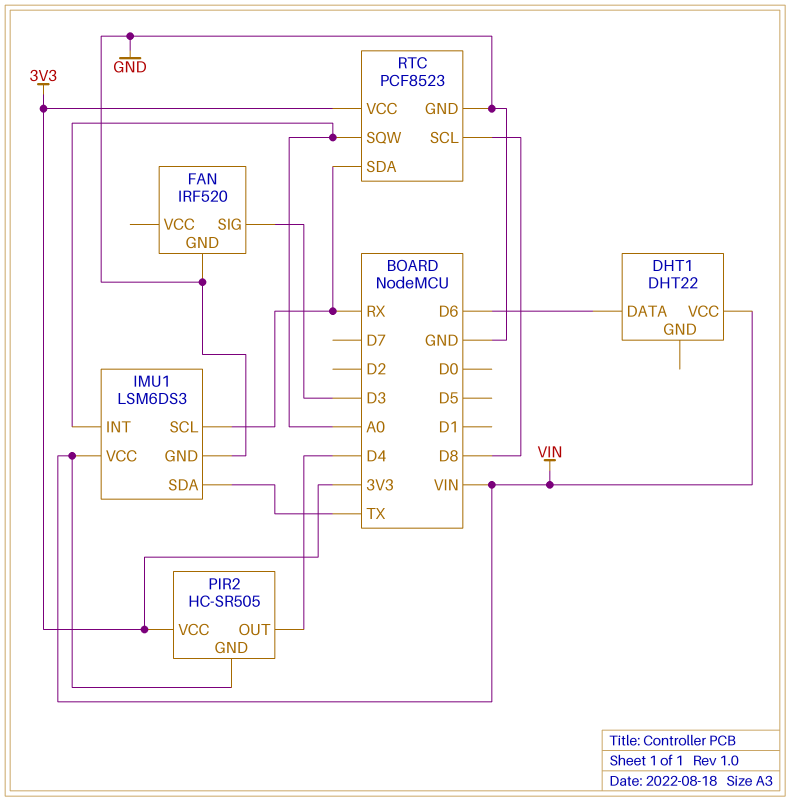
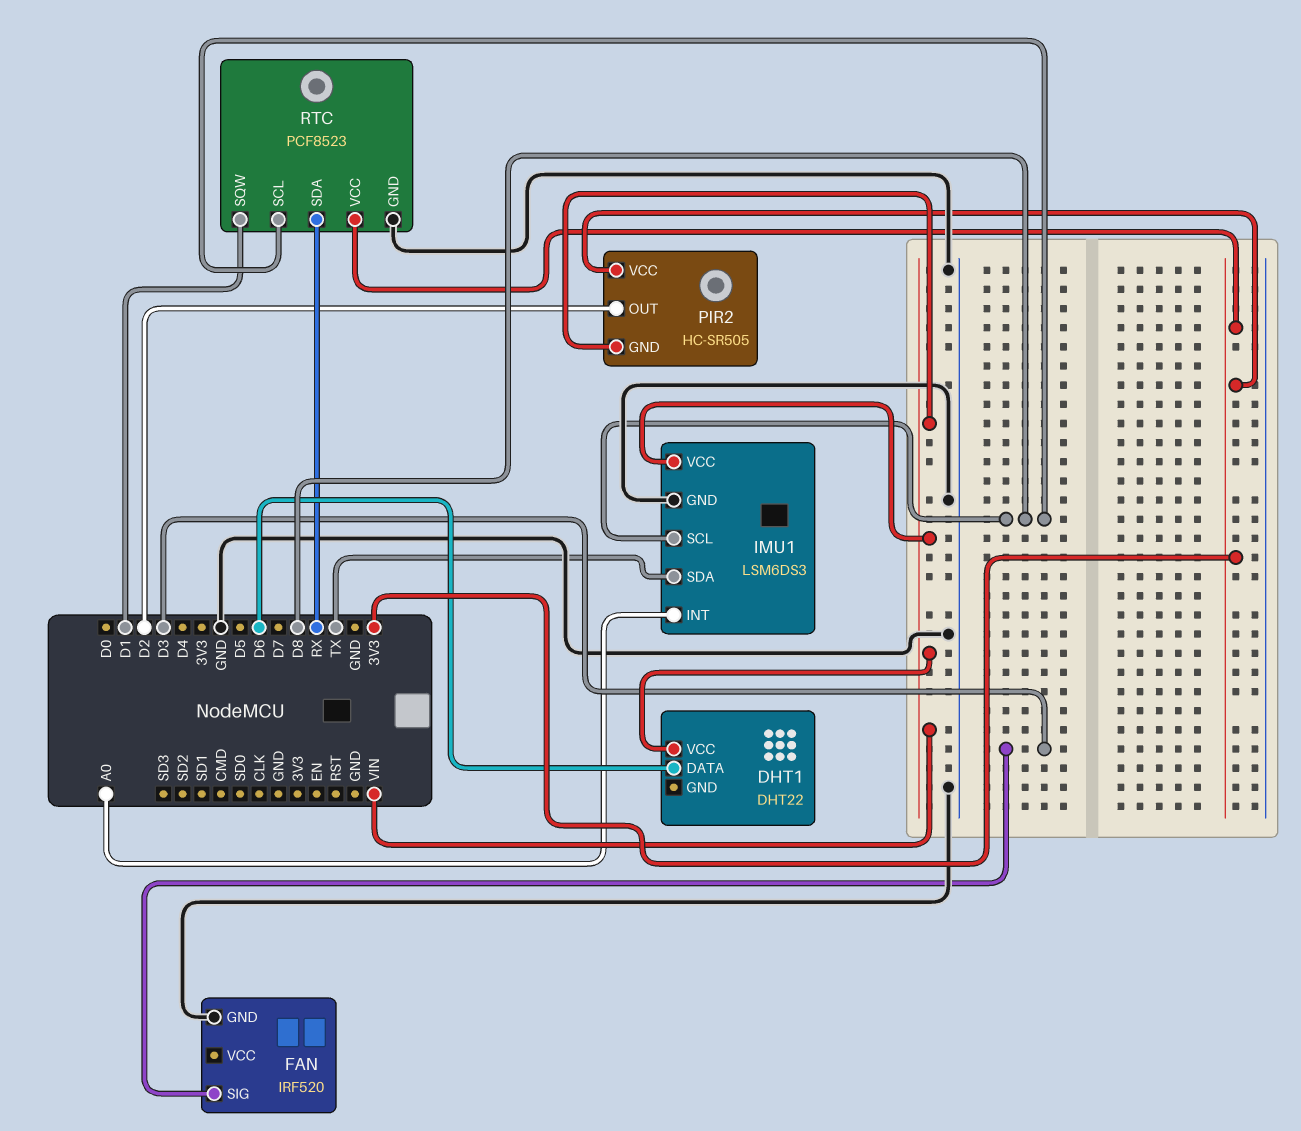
IMU1 pin SCL: RX -> D8
PIR2 pin OUT: D4 -> D2
RTC pin SQW: A0 -> D1

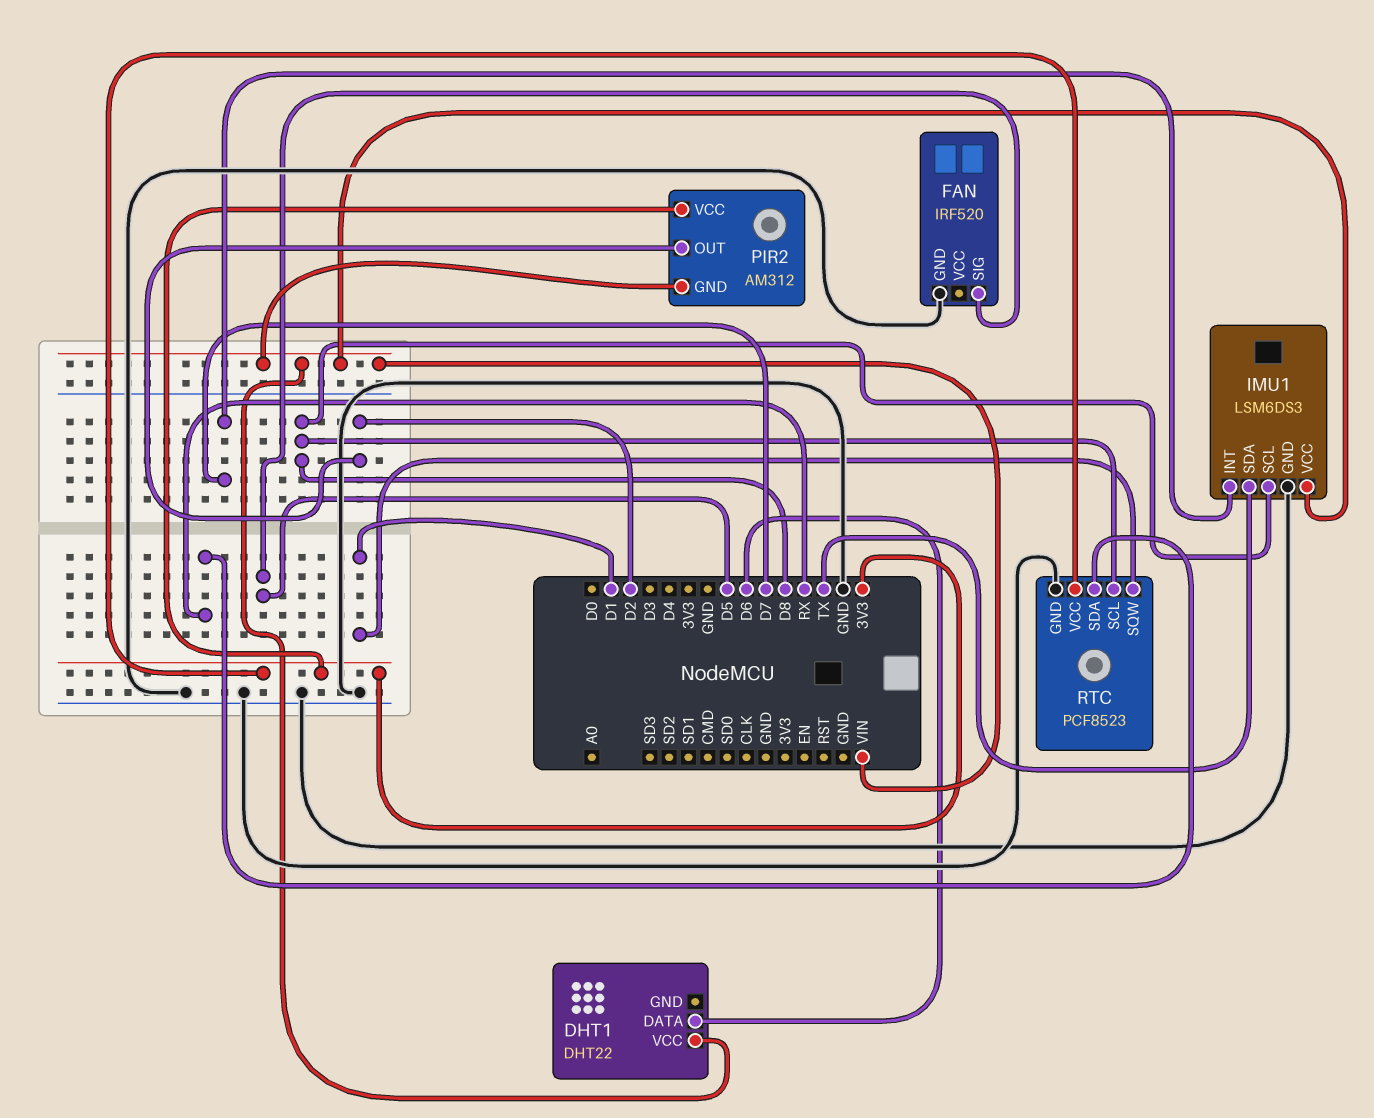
FAN pin SIG: D3 -> D5
IMU1 pin INT: A0 -> D7
PIR2: HC-SR505 -> AM312

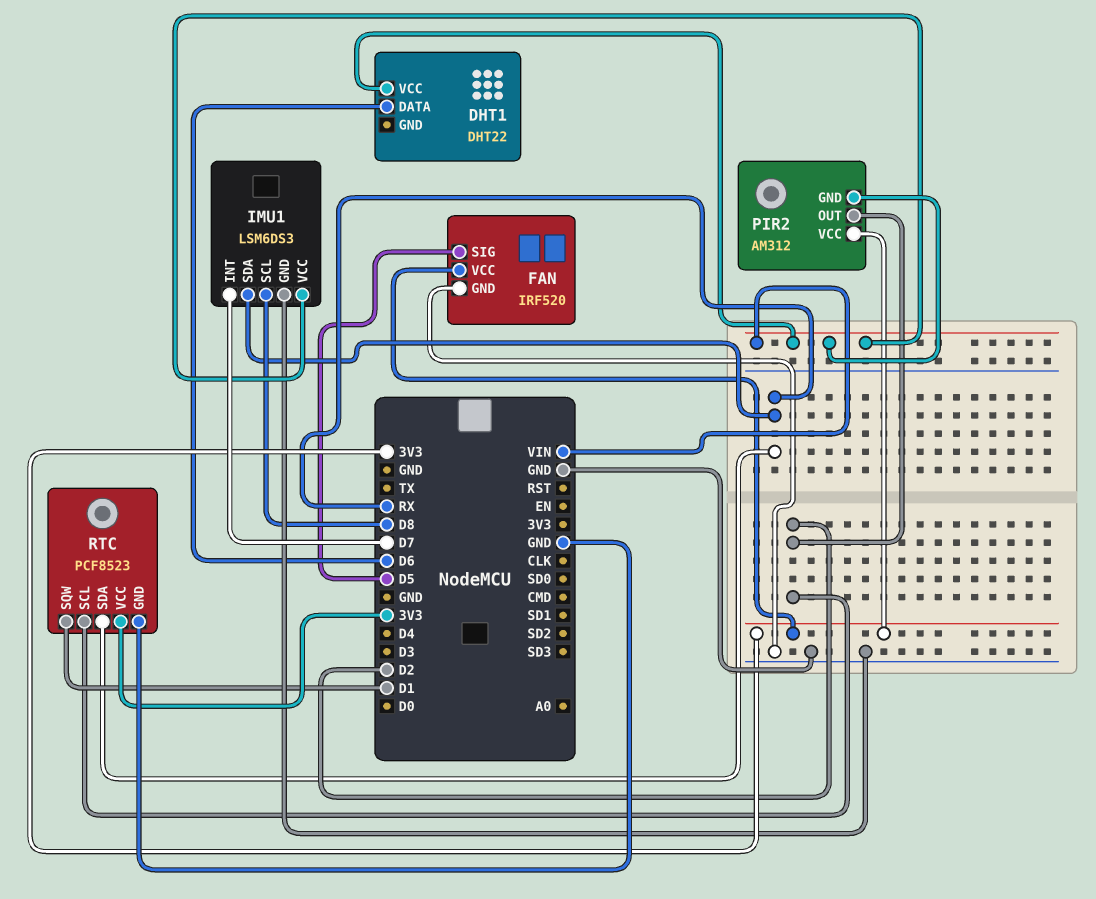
FAN pin VCC: none -> 3V3
IMU1 pin SDA: TX -> RX
RTC pin SCL: D8 -> D2

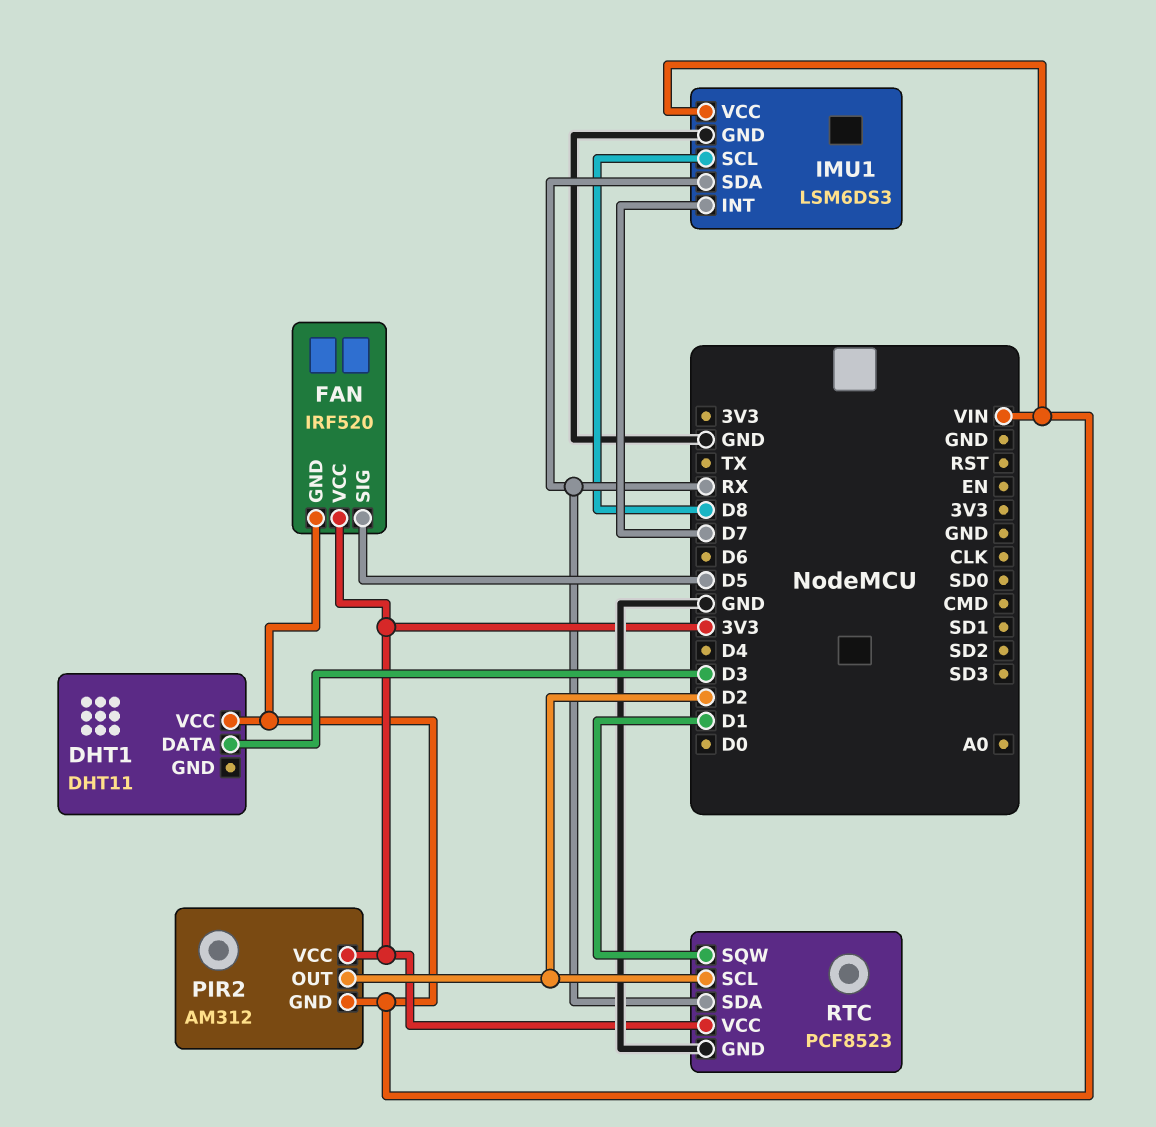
DHT1: DHT22 -> DHT11
DHT1 pin DATA: D6 -> D3
FAN pin GND: GND -> VIN

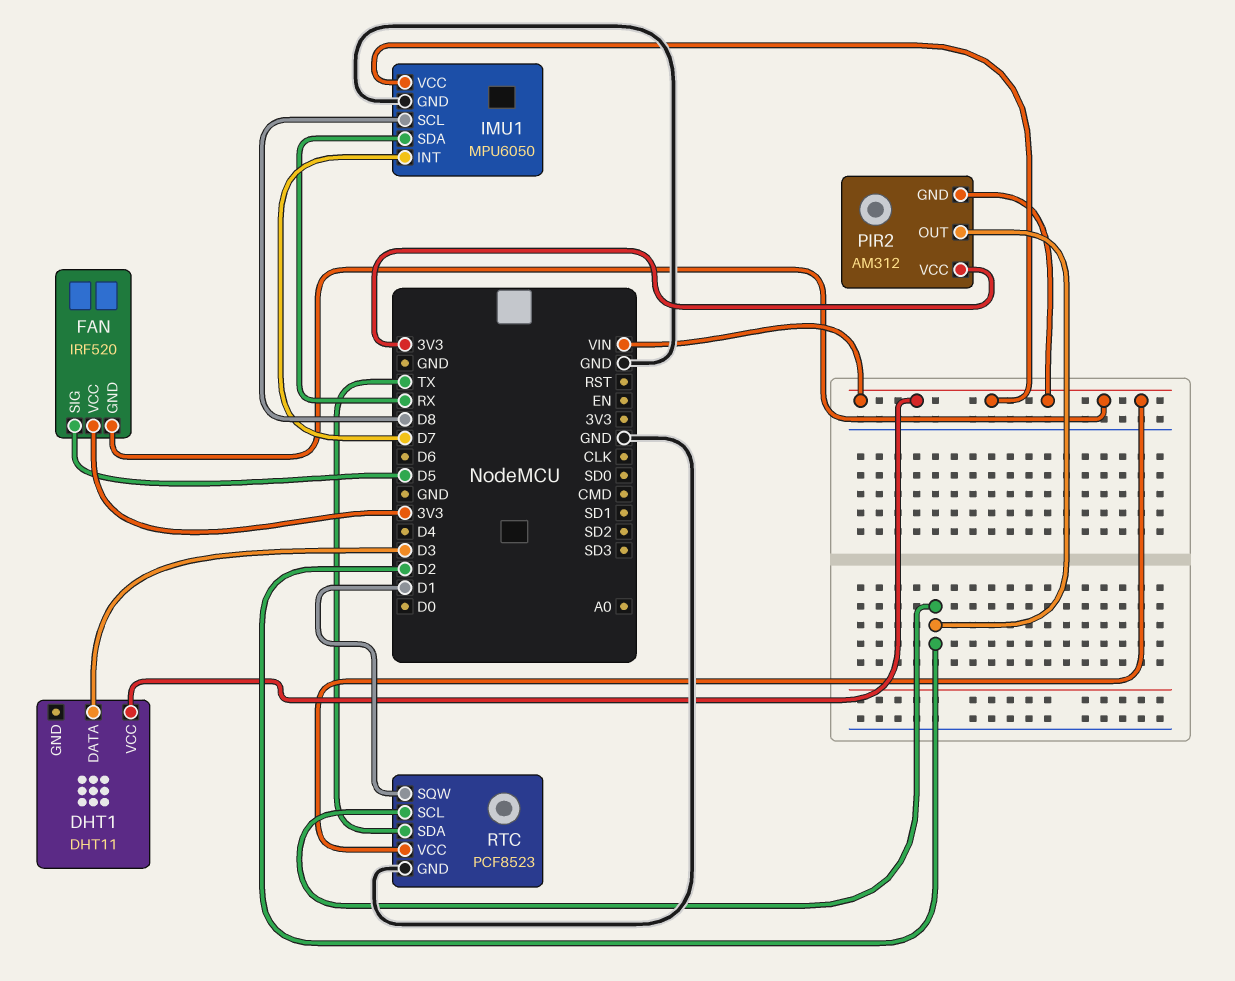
IMU1: LSM6DS3 -> MPU6050
RTC pin SDA: RX -> TX
RTC pin VCC: 3V3 -> VIN

